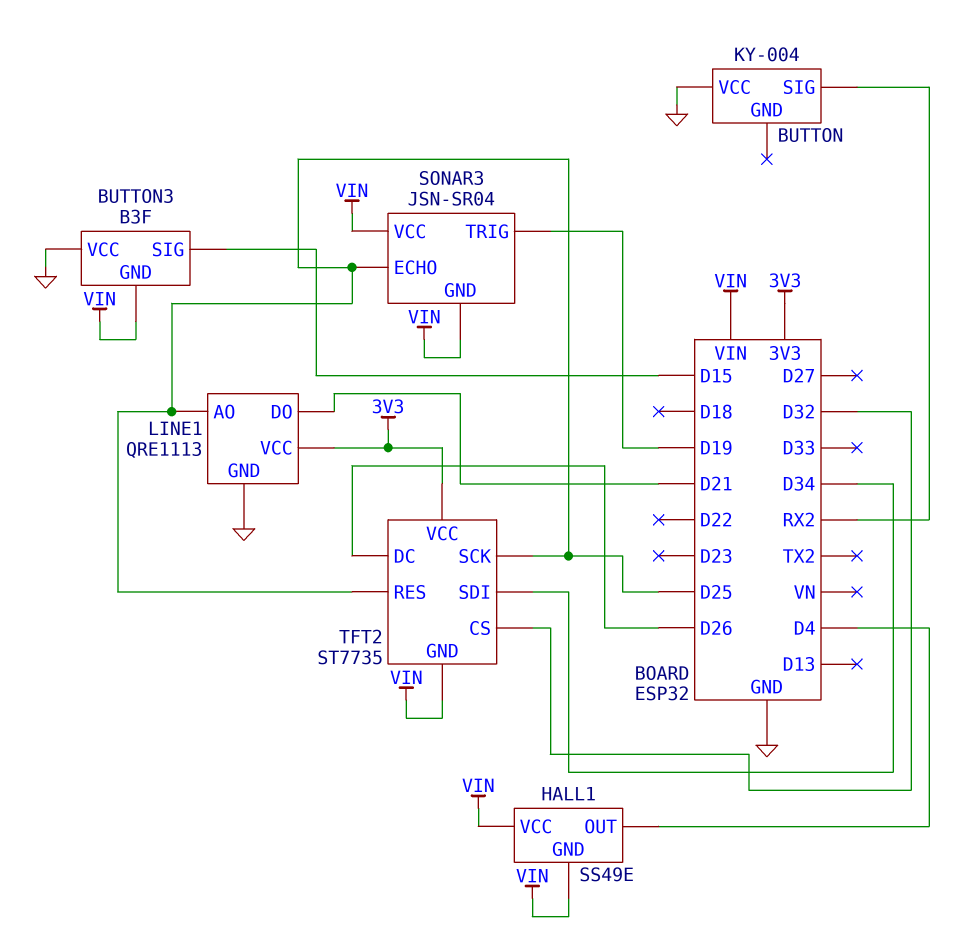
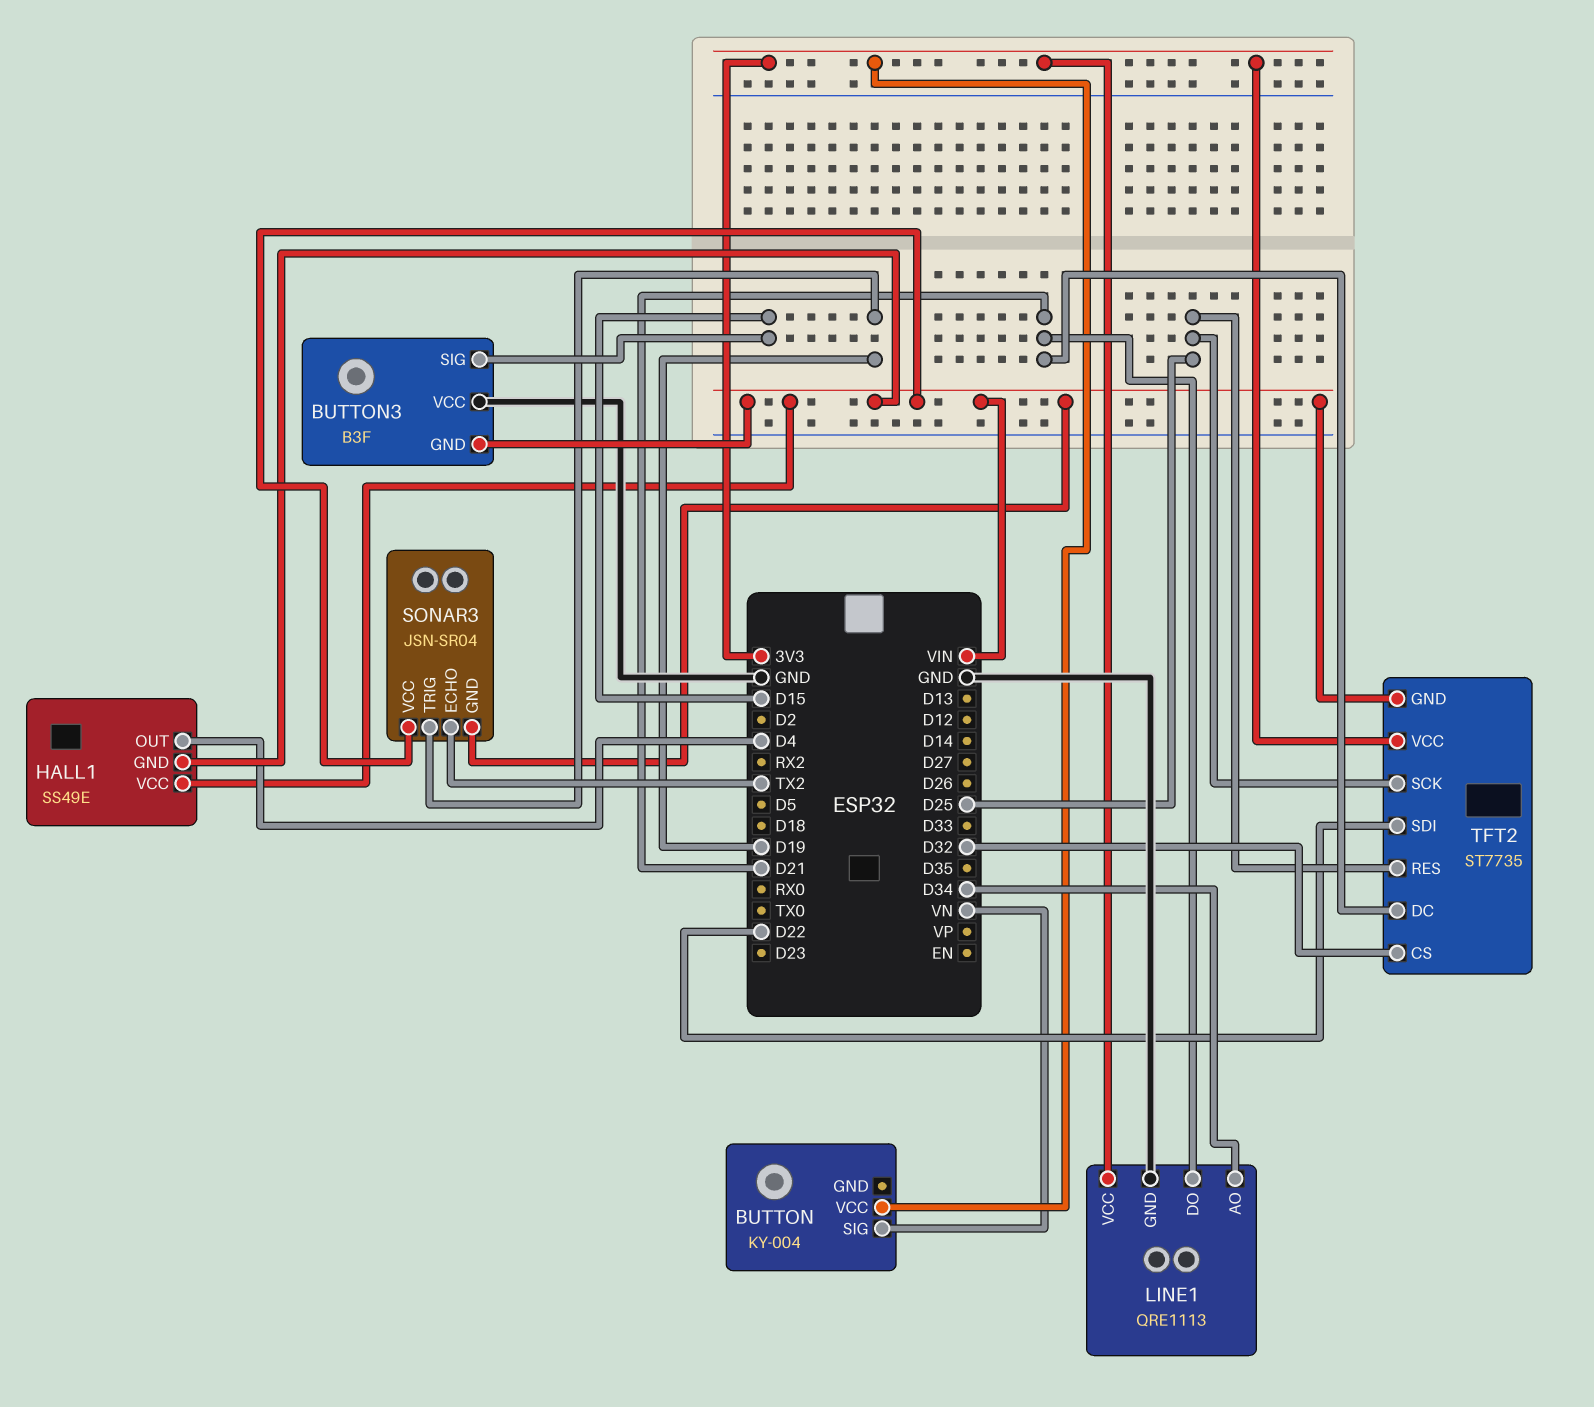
BUTTON pin SIG: RX2 -> VN
BUTTON pin VCC: GND -> 3V3
LINE1 pin AO: D25 -> D34
SONAR3 pin ECHO: D25 -> TX2
TFT2 pin DC: D26 -> D21
TFT2 pin SDI: D34 -> D22

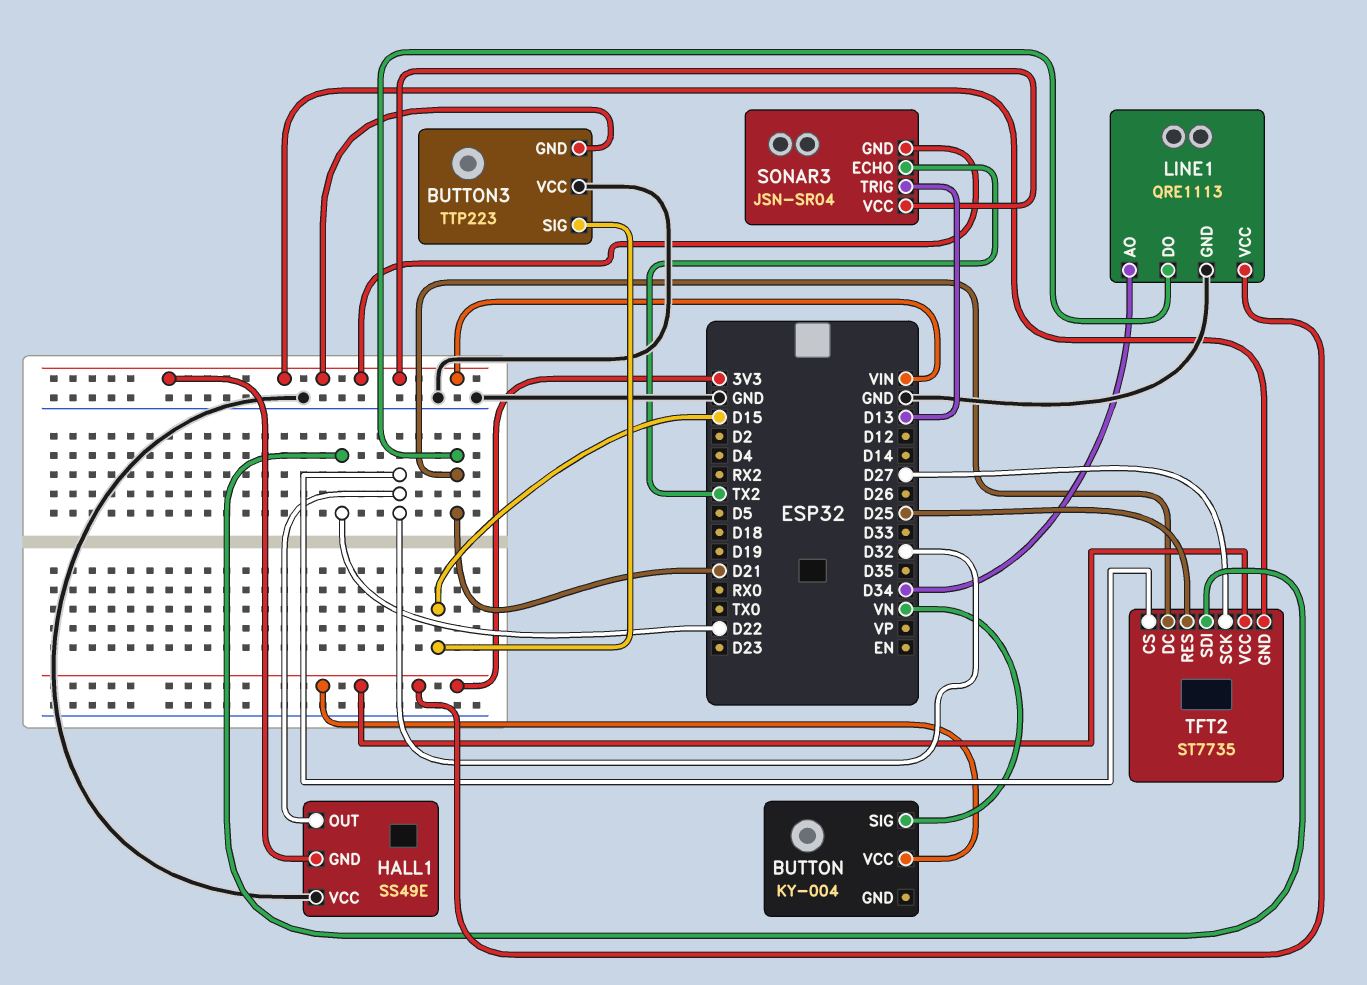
BUTTON3: B3F -> TTP223
HALL1 pin OUT: D4 -> D32
HALL1 pin VCC: VIN -> GND
SONAR3 pin TRIG: D19 -> D13
TFT2 pin SCK: D25 -> D27

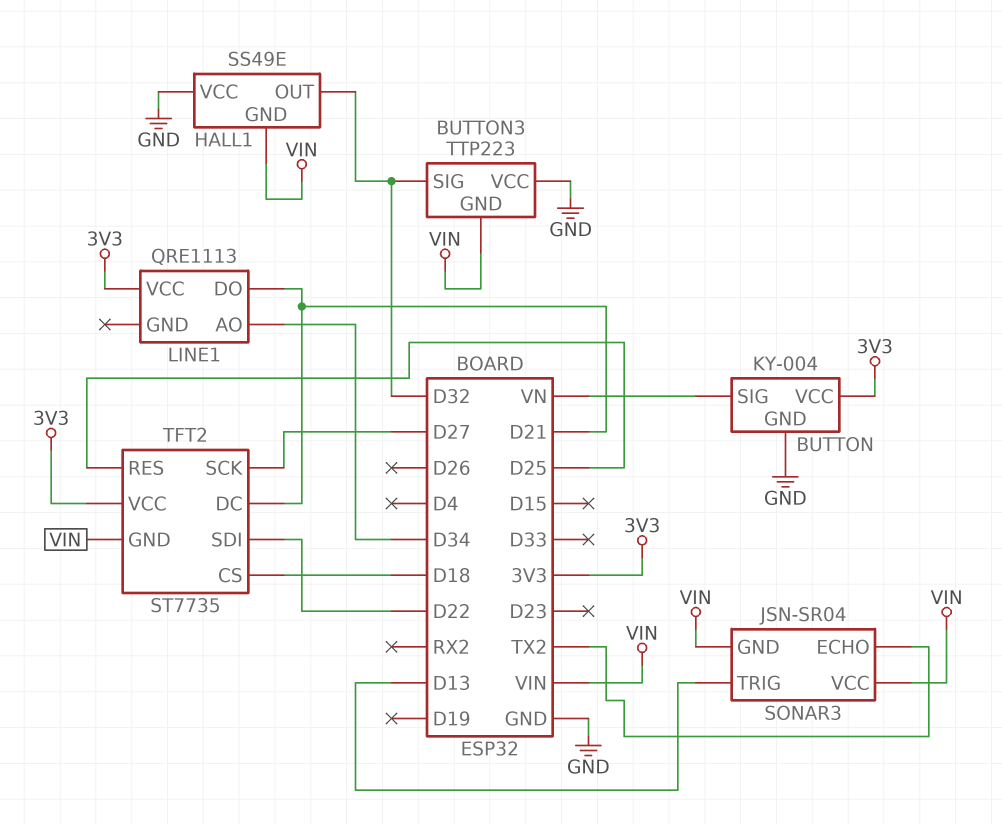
BUTTON pin GND: none -> GND
BUTTON3 pin SIG: D15 -> D32
LINE1 pin GND: GND -> none
TFT2 pin CS: D32 -> D18

